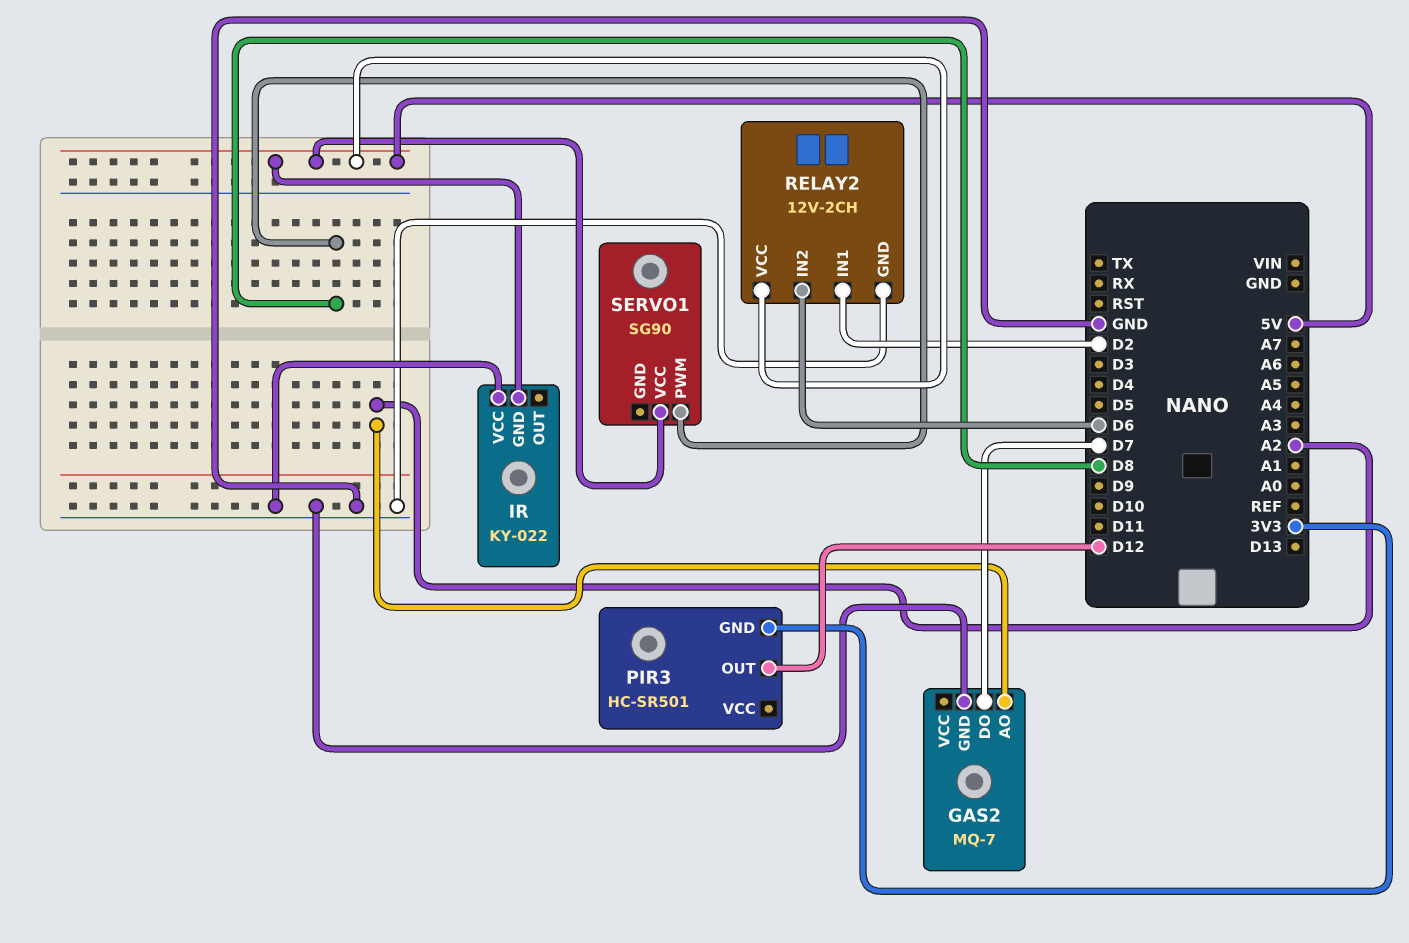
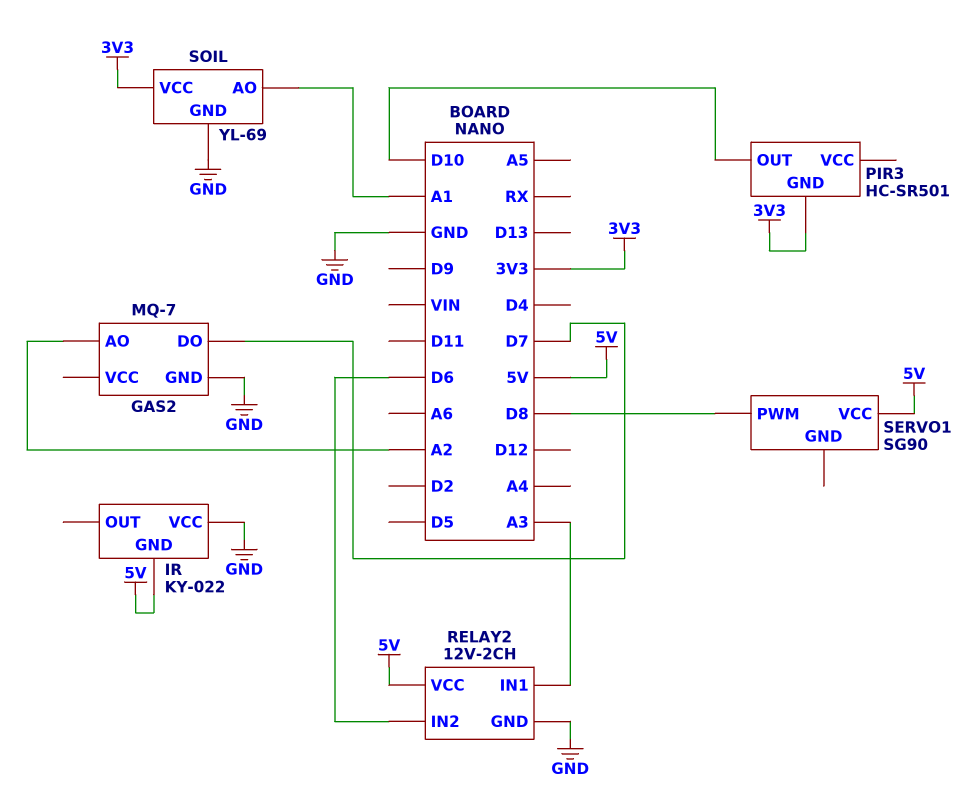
PIR3 pin OUT: D12 -> D10
RELAY2 pin IN1: D2 -> A3
SOIL: none -> YL-69
SOIL pin AO: none -> A1
SOIL pin GND: none -> GND
SOIL pin VCC: none -> 3V3

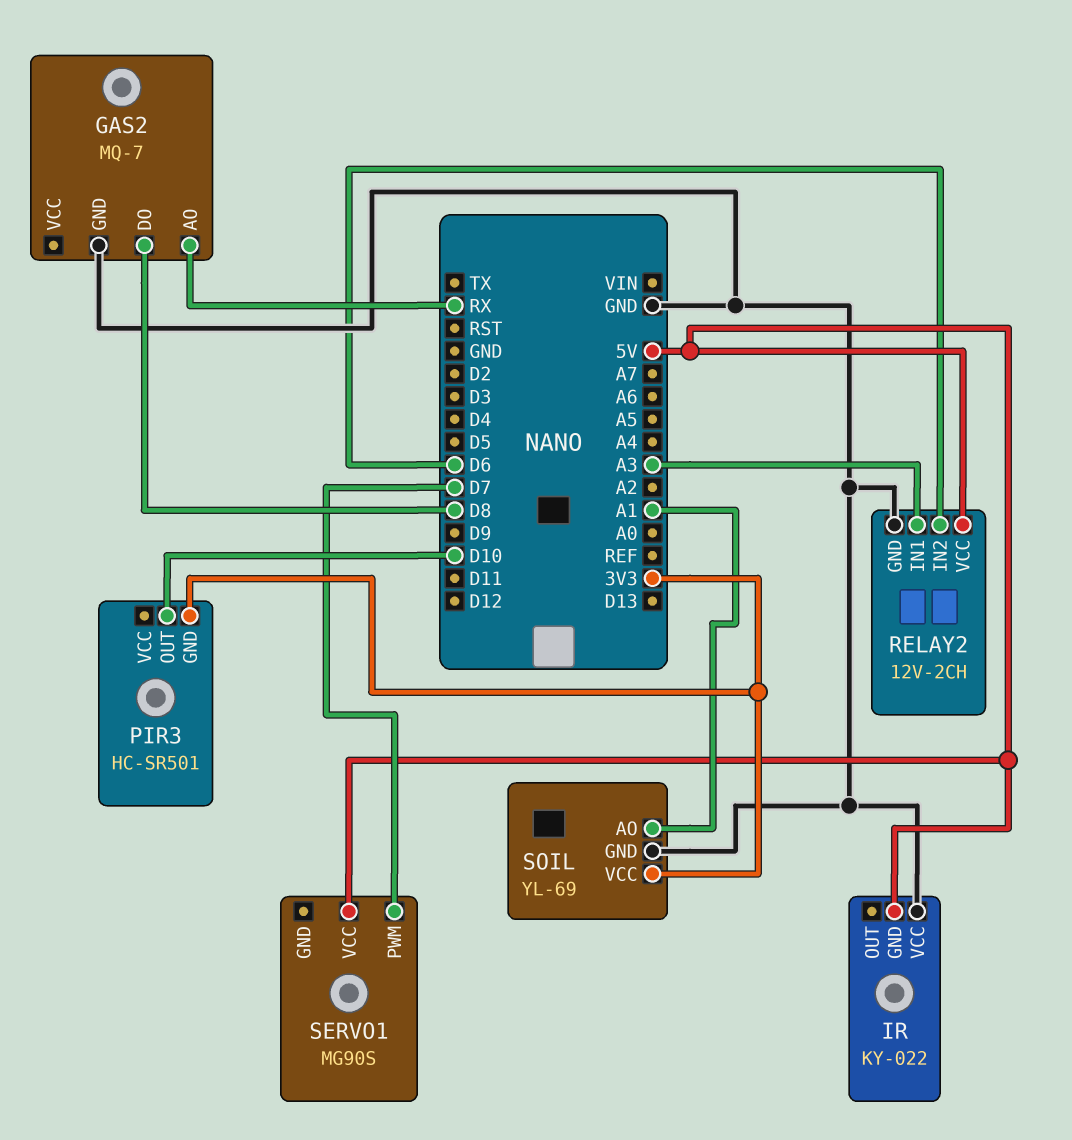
GAS2 pin AO: A2 -> RX
GAS2 pin DO: D7 -> D8
SERVO1: SG90 -> MG90S
SERVO1 pin PWM: D8 -> D7

